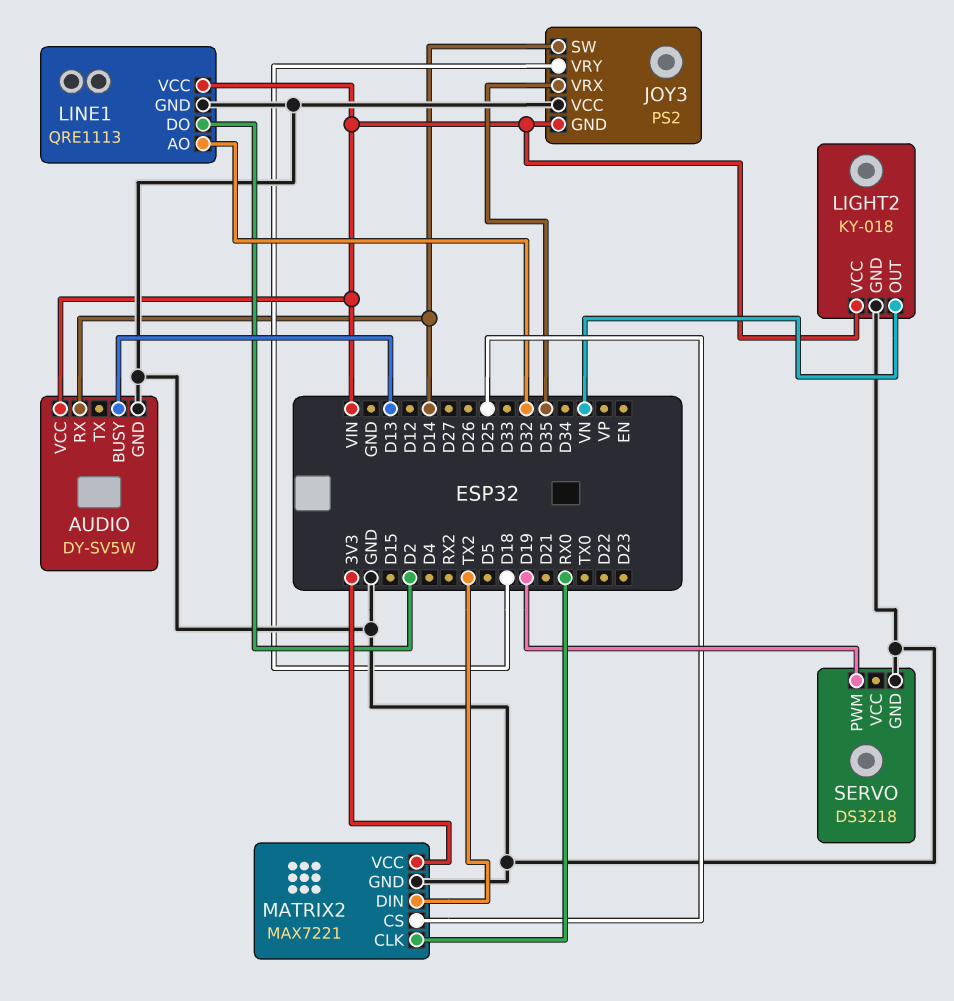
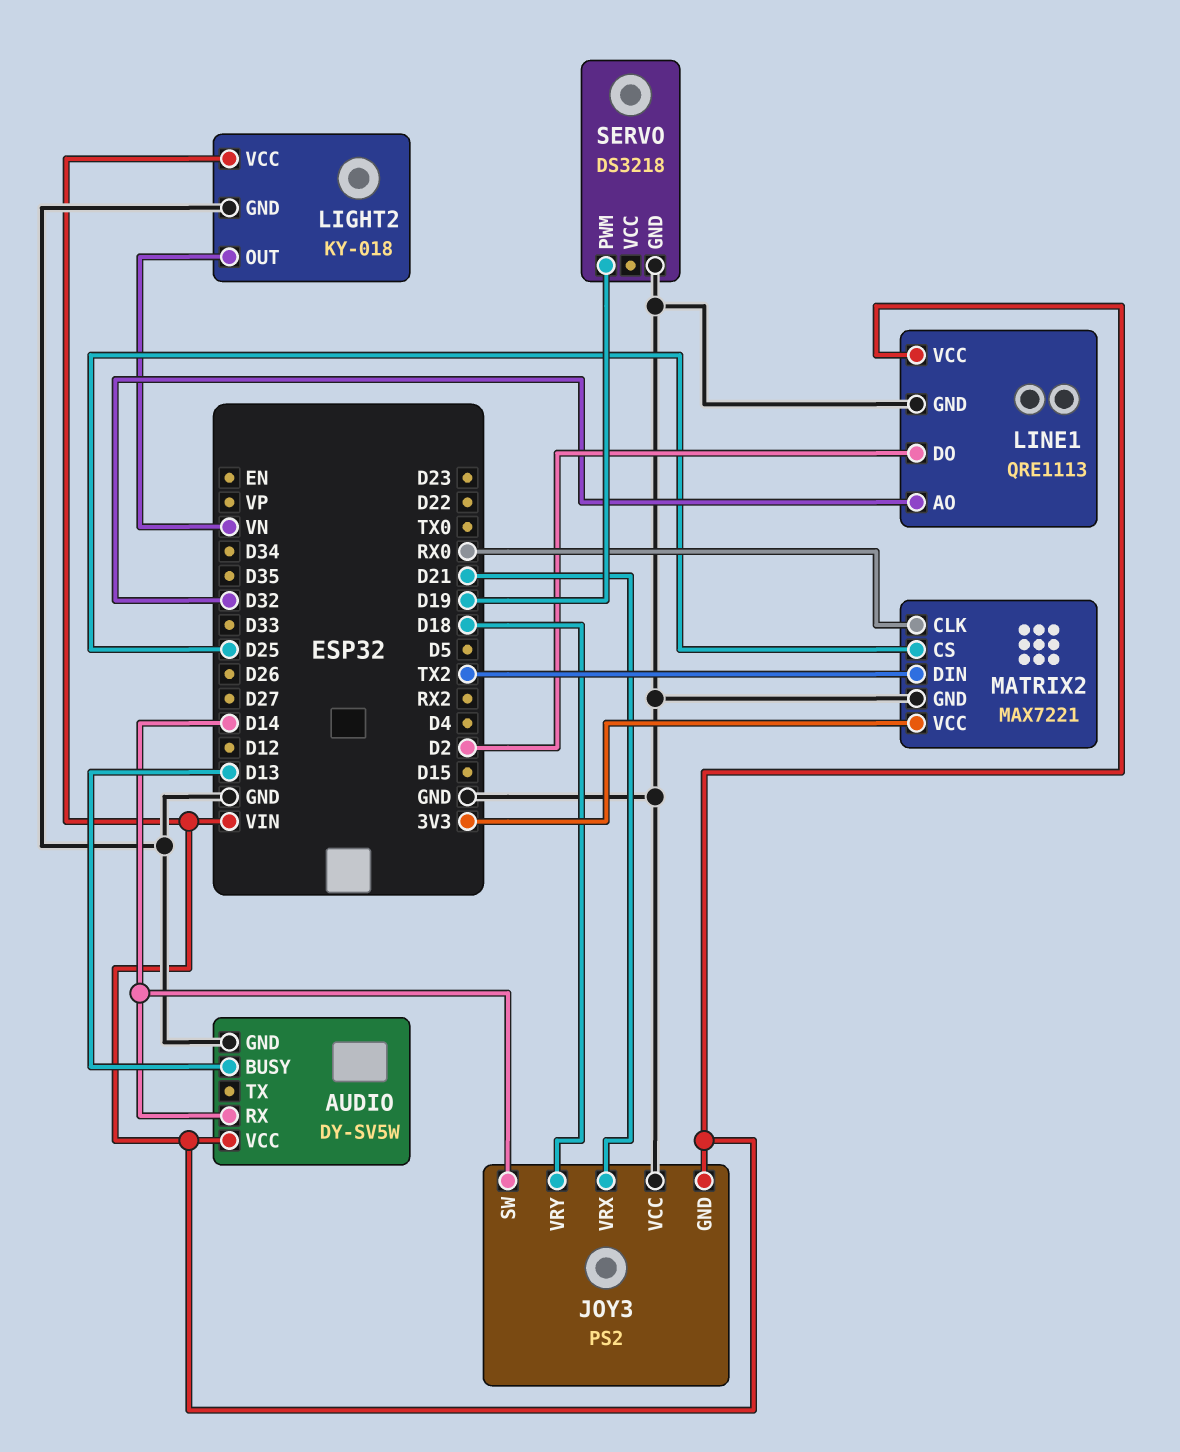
JOY3 pin VRX: D35 -> D21

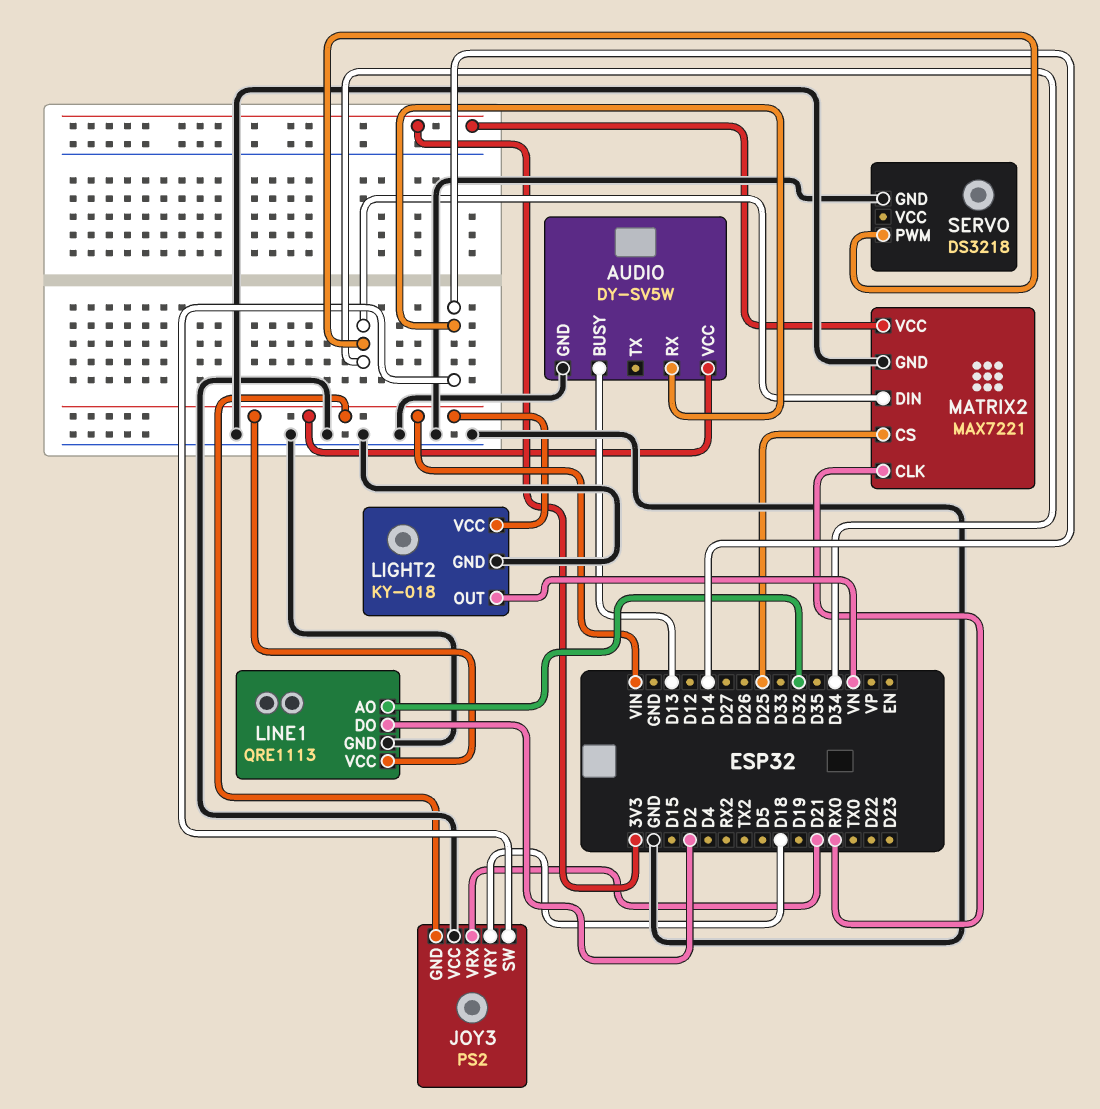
MATRIX2 pin DIN: TX2 -> D34
SERVO pin PWM: D19 -> D34

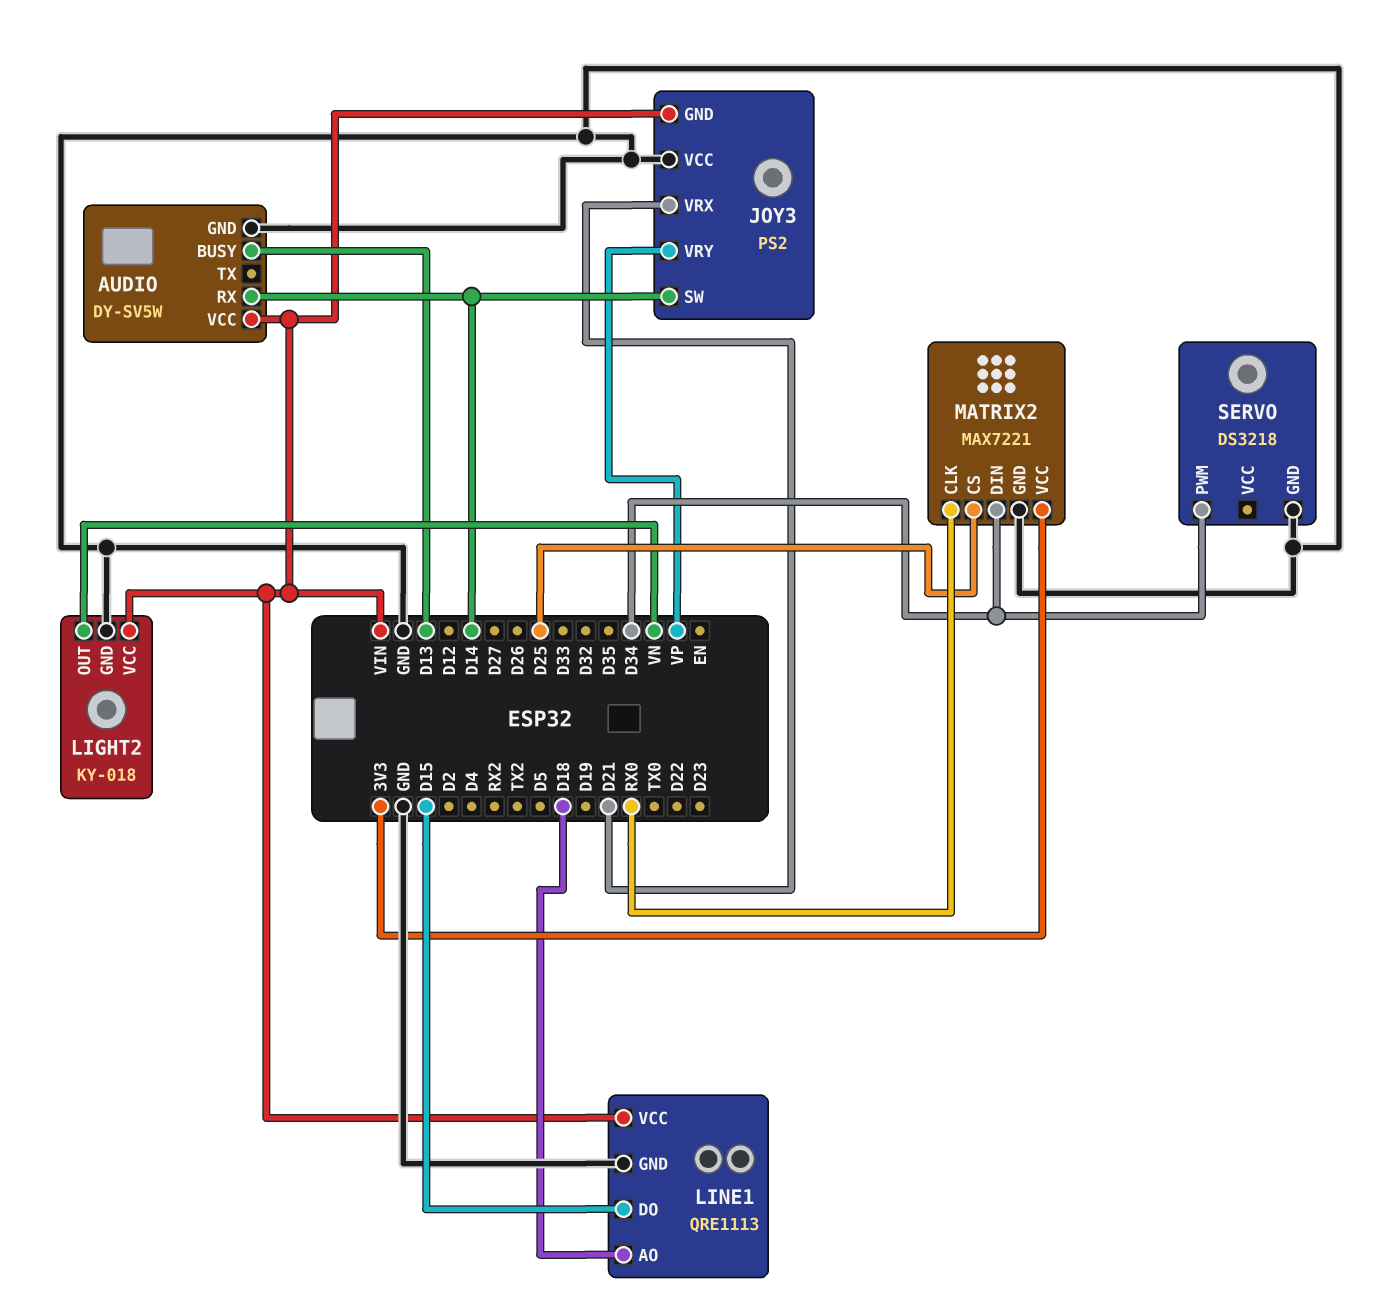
JOY3 pin VRY: D18 -> VP
LINE1 pin AO: D32 -> D18
LINE1 pin DO: D2 -> D15

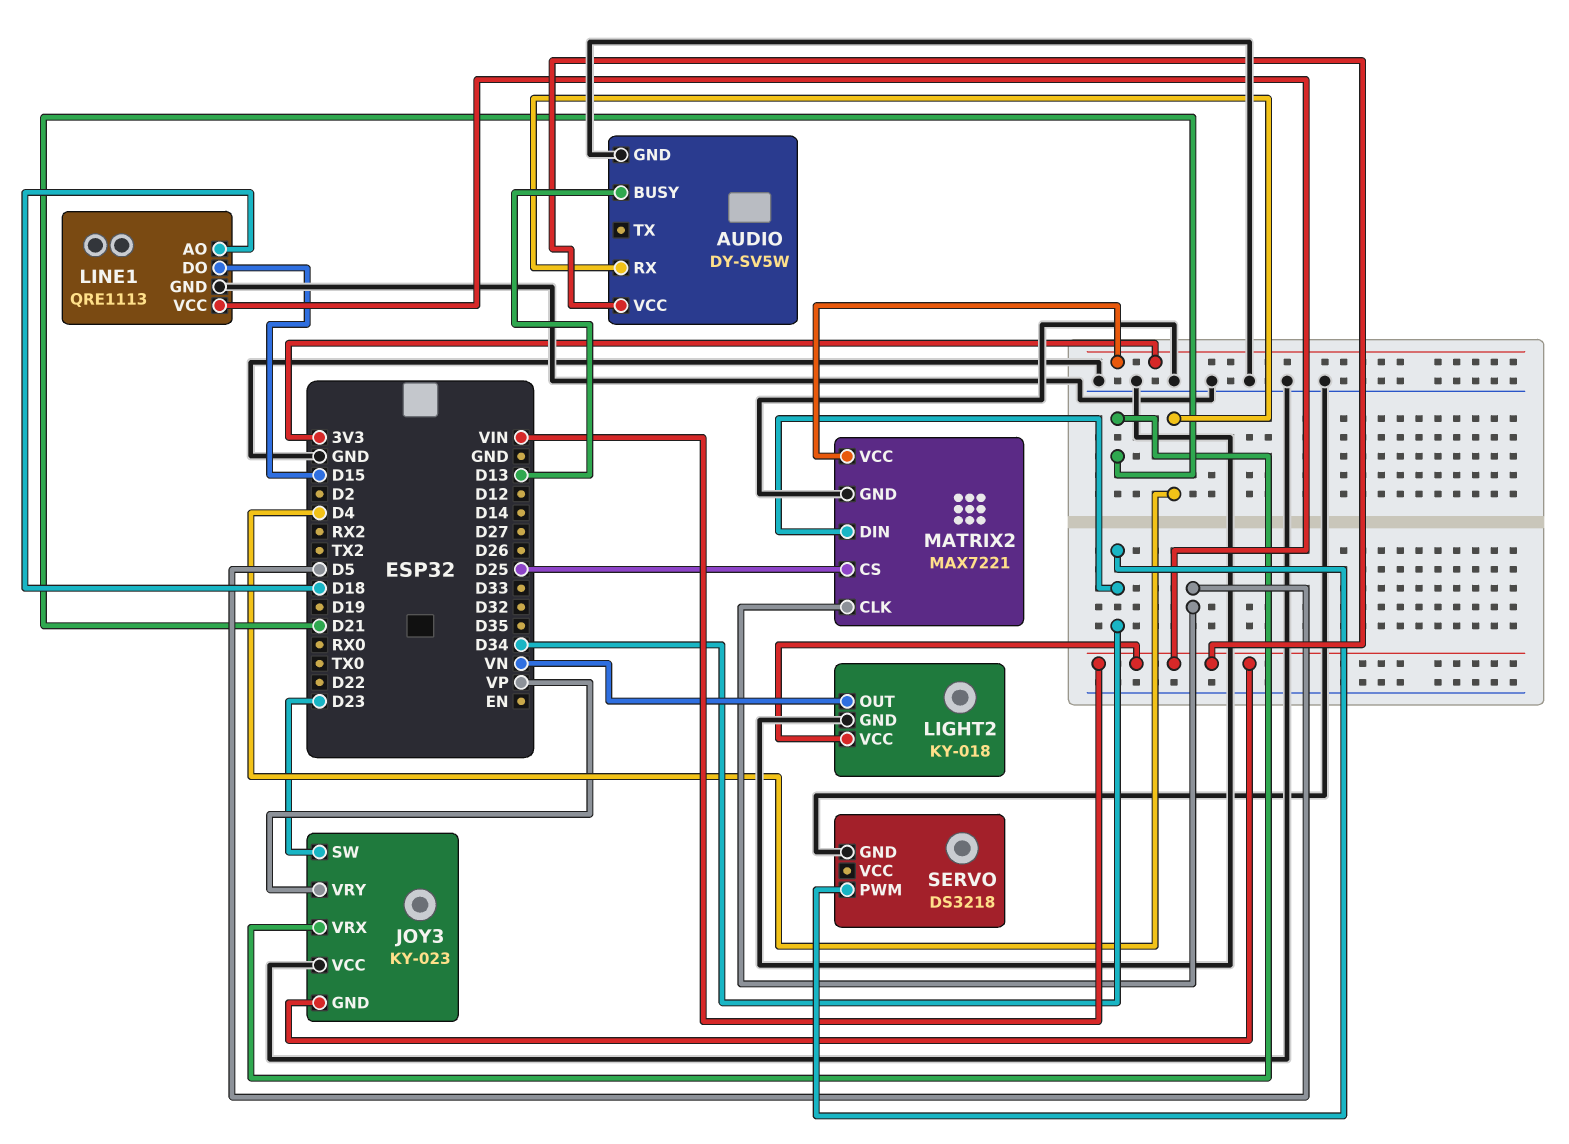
AUDIO pin RX: D14 -> D4
JOY3: PS2 -> KY-023
JOY3 pin SW: D14 -> D23
MATRIX2 pin CLK: RX0 -> D5

